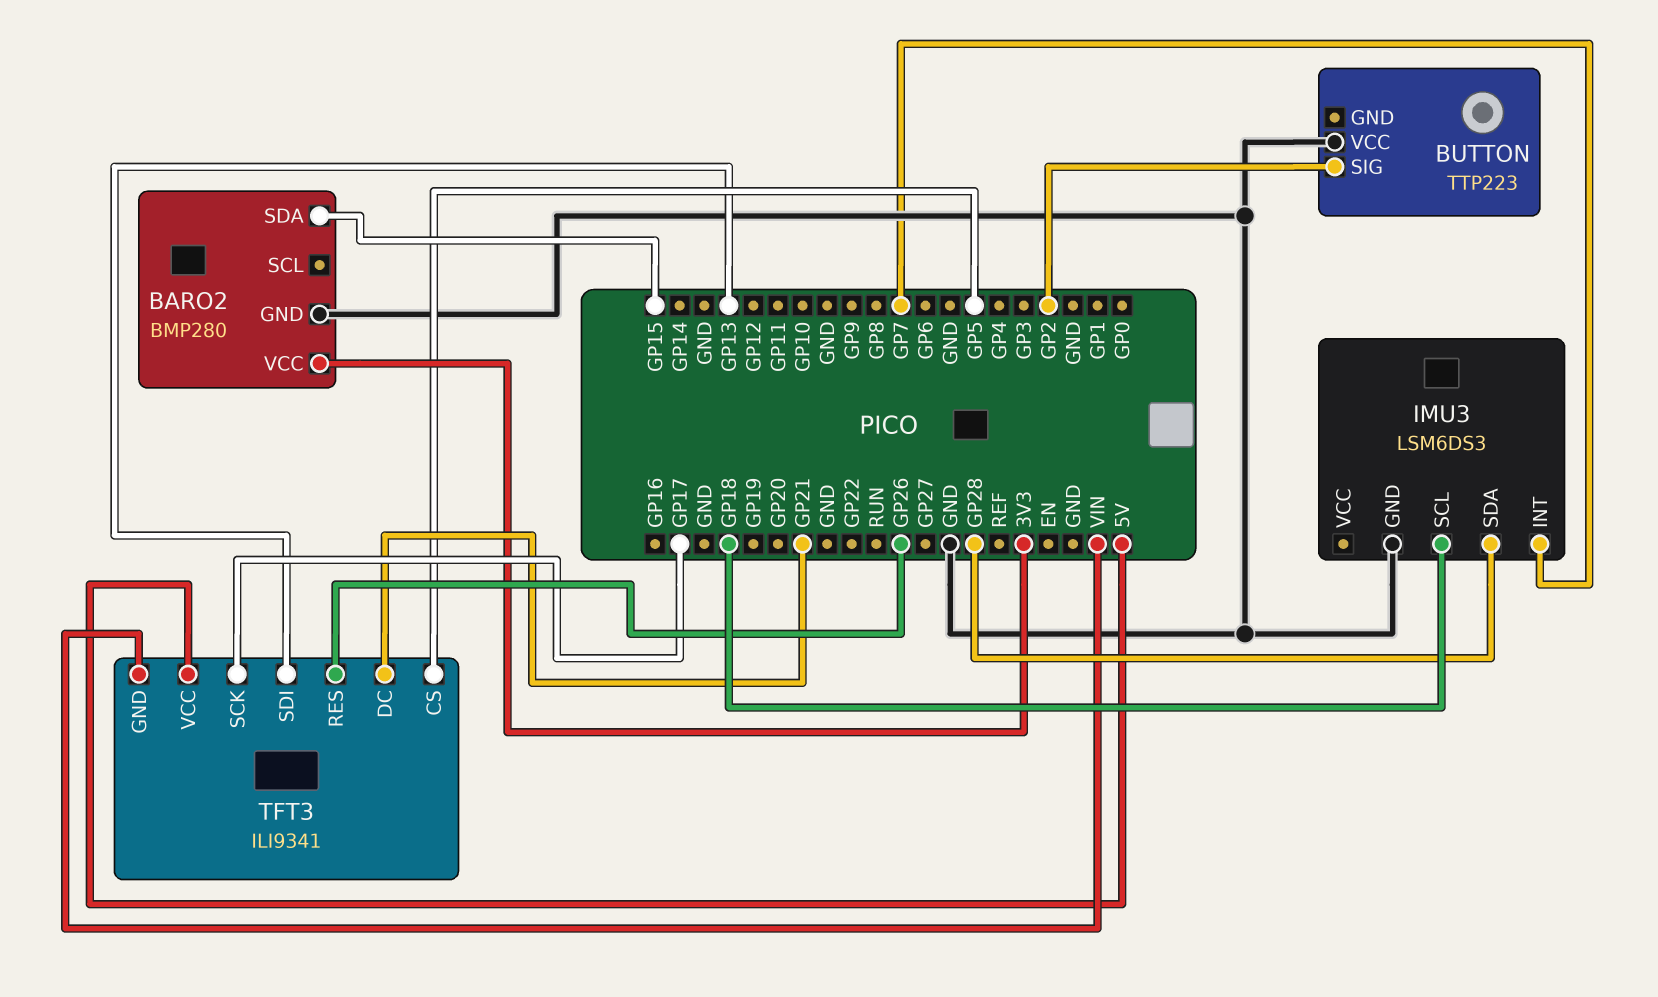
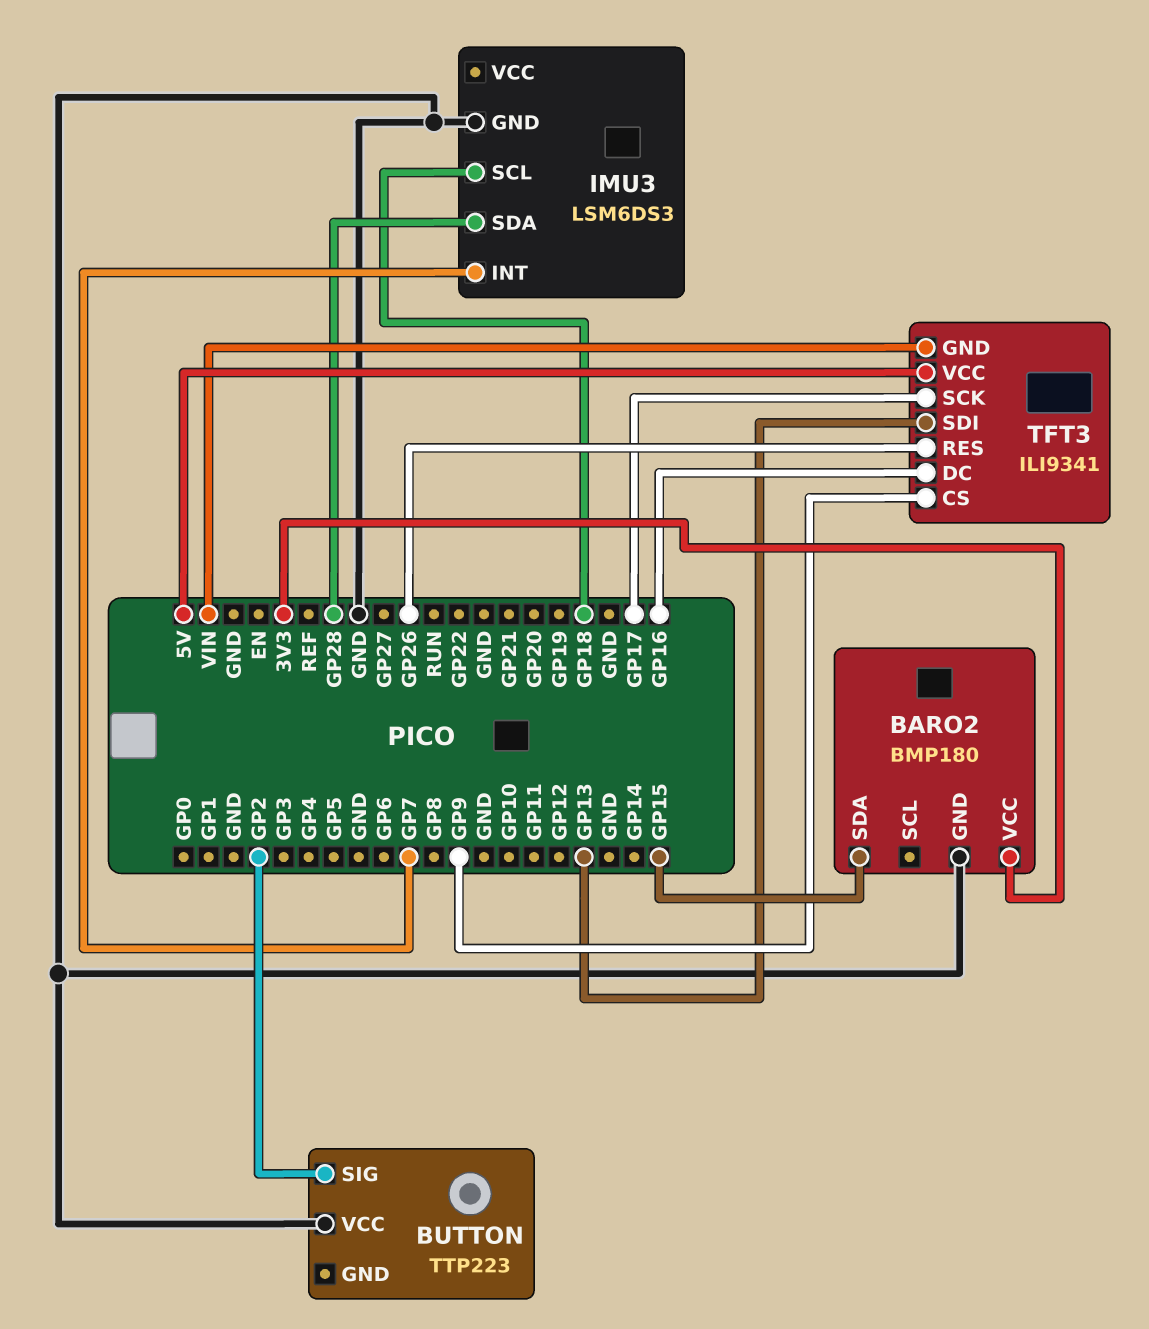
BARO2: BMP280 -> BMP180
TFT3 pin CS: GP5 -> GP9
TFT3 pin DC: GP21 -> GP16

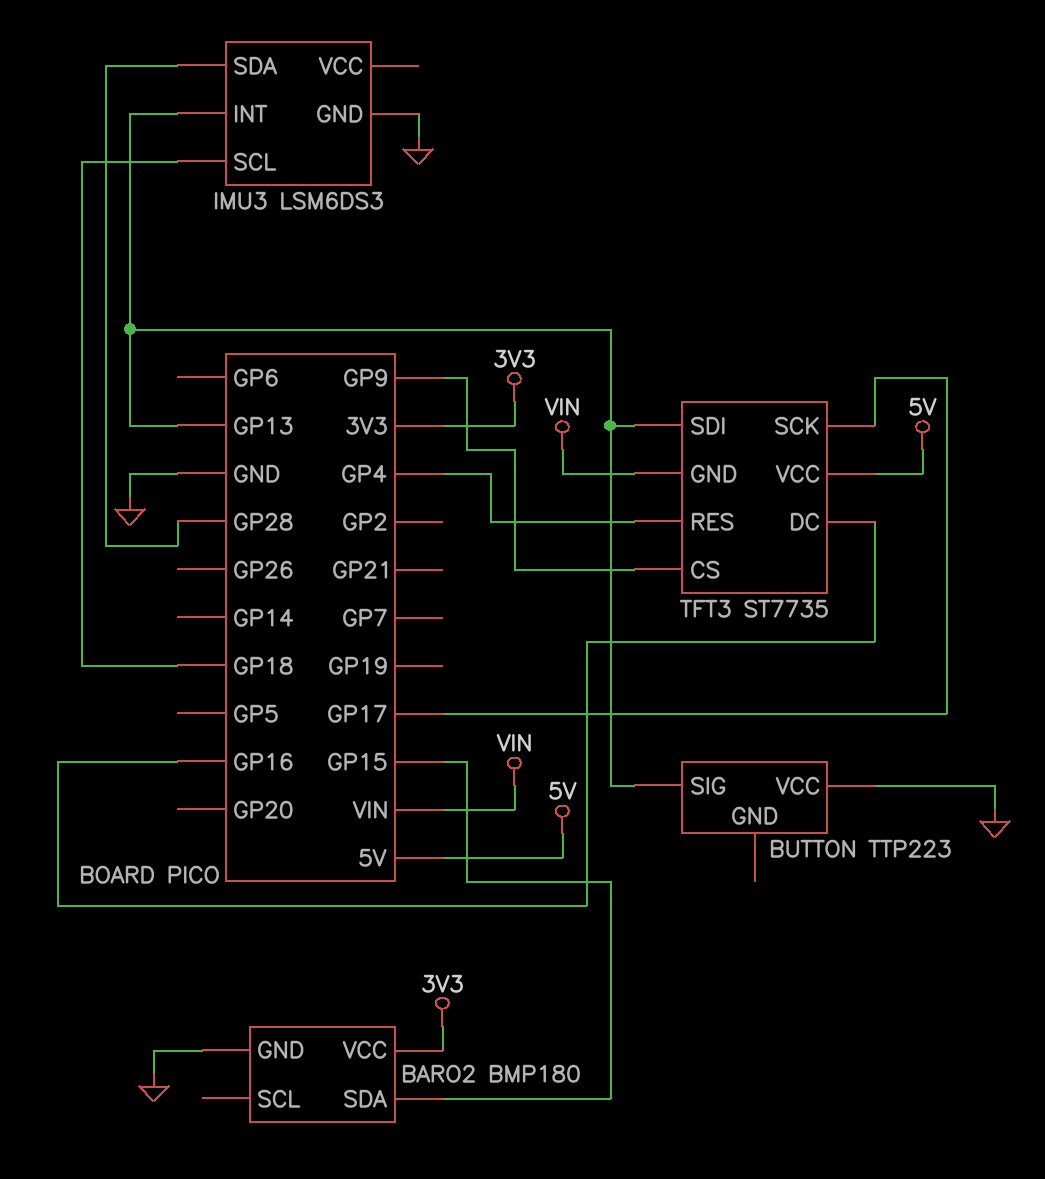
BUTTON pin SIG: GP2 -> GP13
IMU3 pin INT: GP7 -> GP13
TFT3: ILI9341 -> ST7735
TFT3 pin RES: GP26 -> GP4

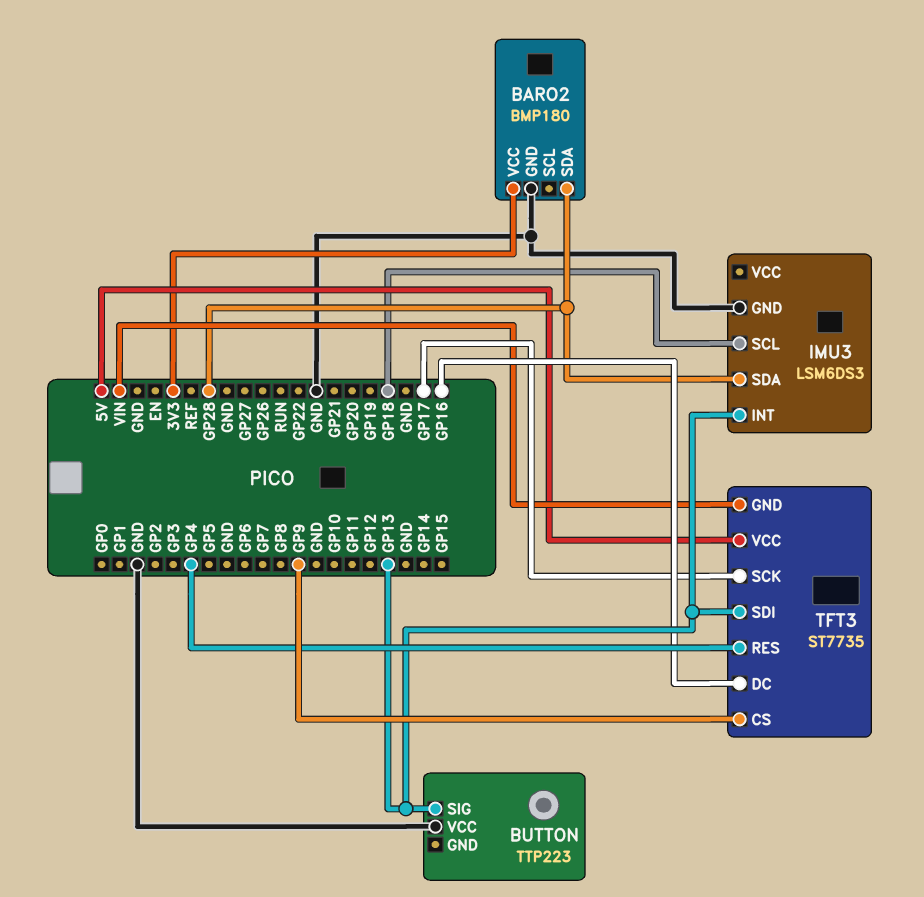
BARO2 pin SDA: GP15 -> GP28

